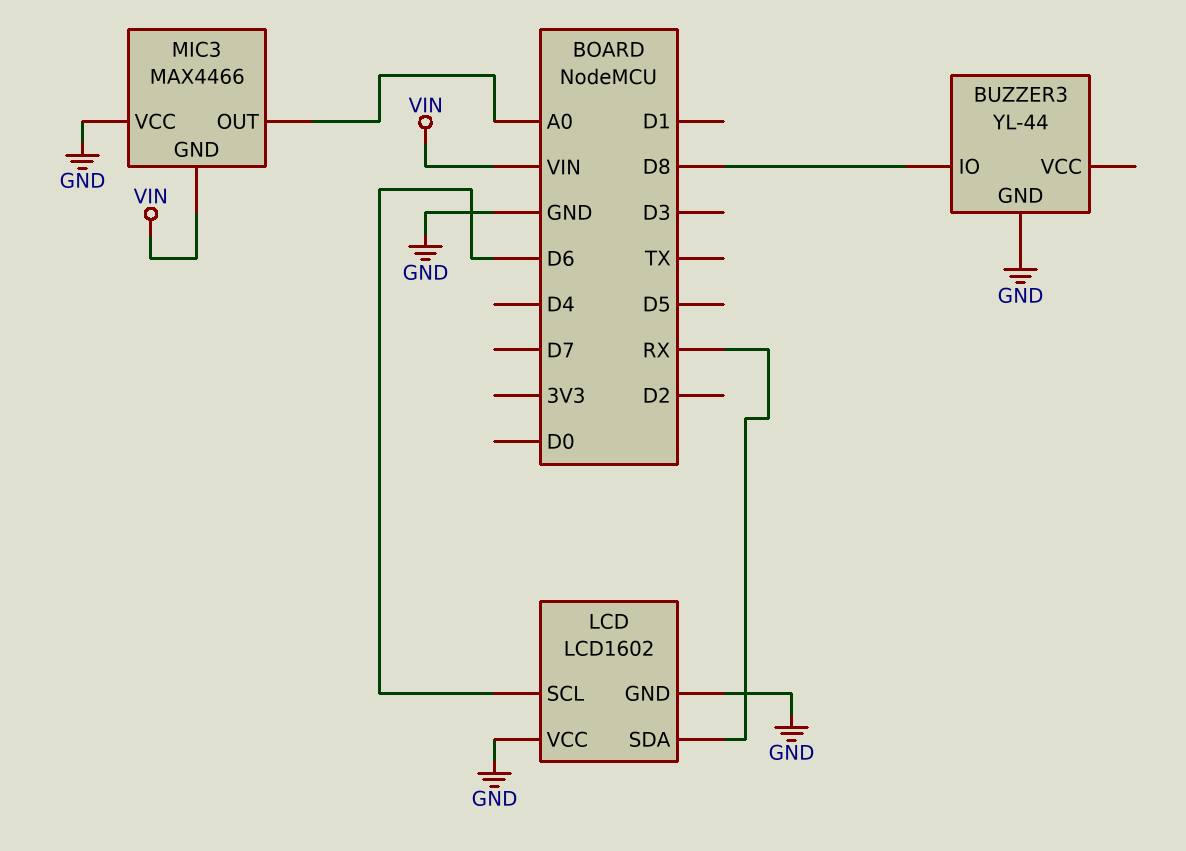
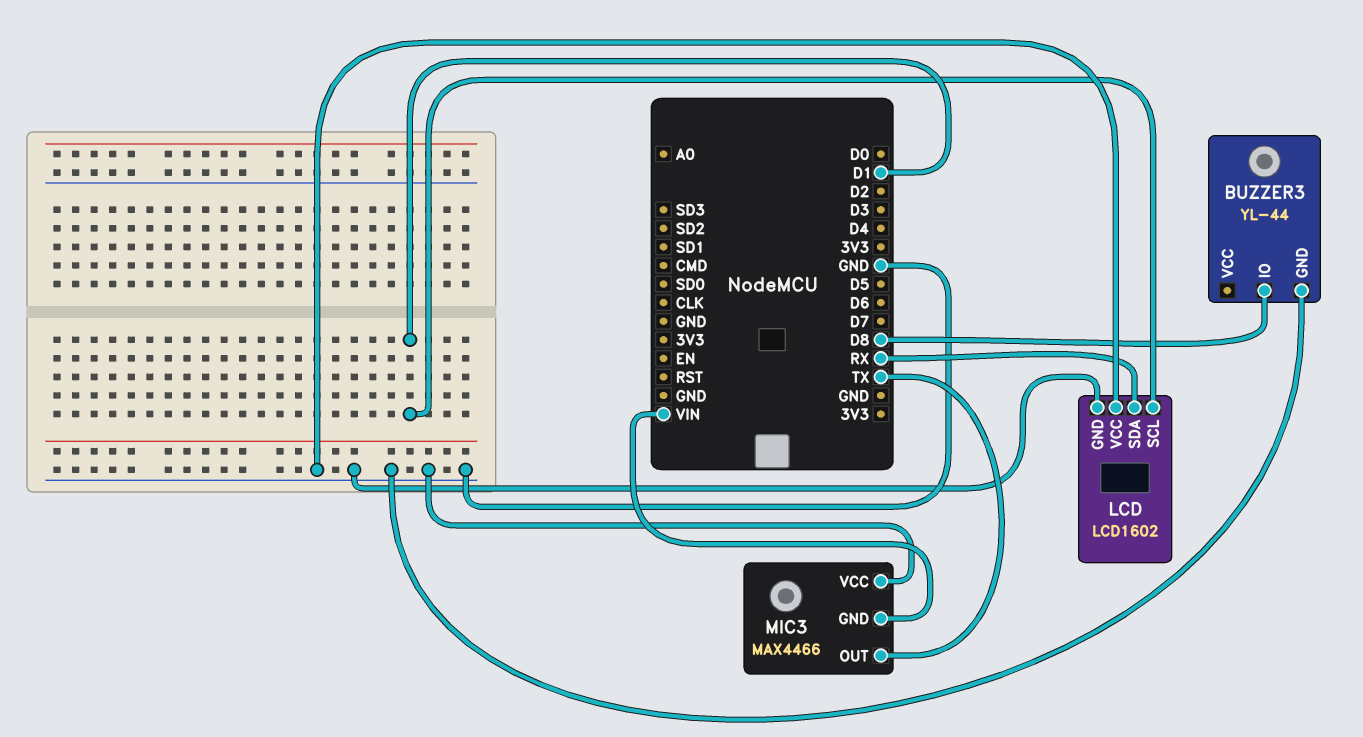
LCD pin SCL: D6 -> D1
MIC3 pin OUT: A0 -> TX

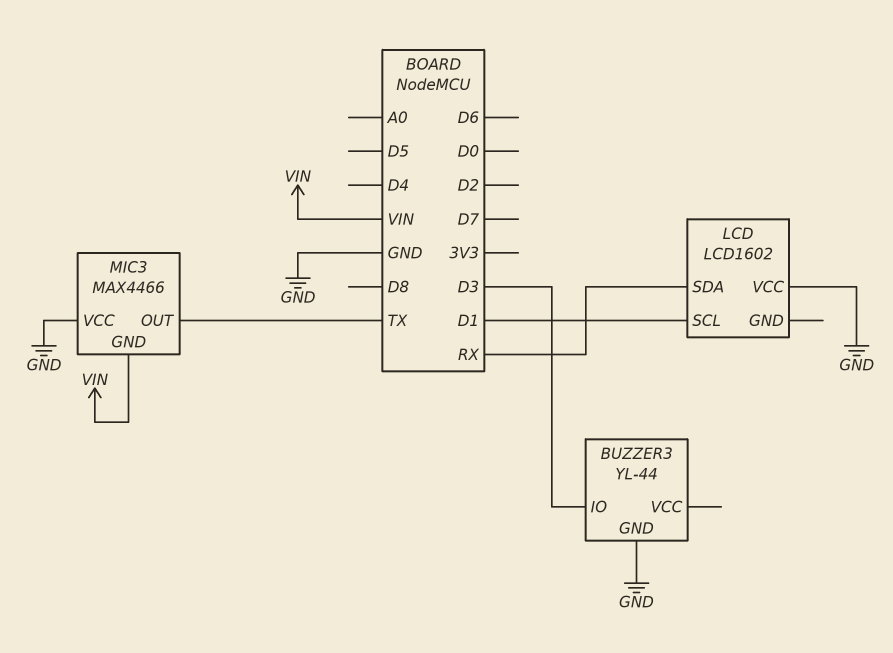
BUZZER3 pin IO: D8 -> D3
LCD pin GND: GND -> none

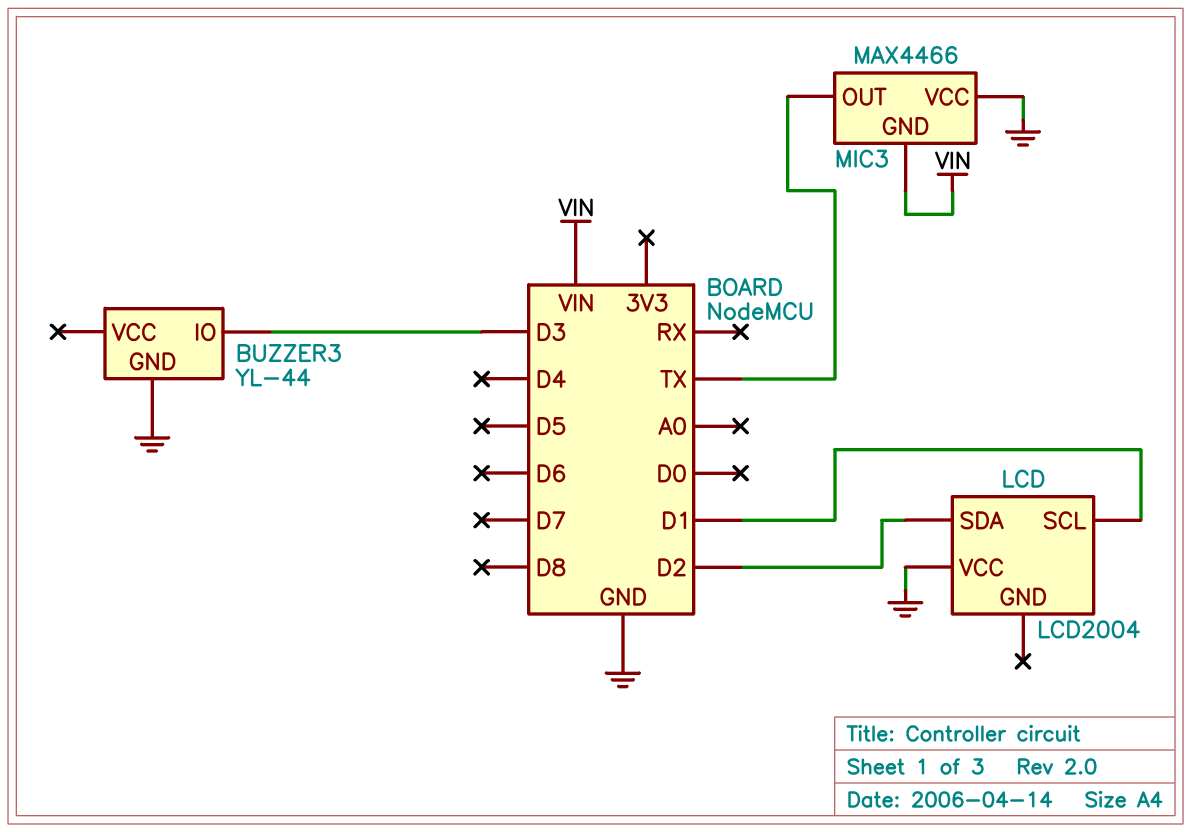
LCD: LCD1602 -> LCD2004
LCD pin SDA: RX -> D2

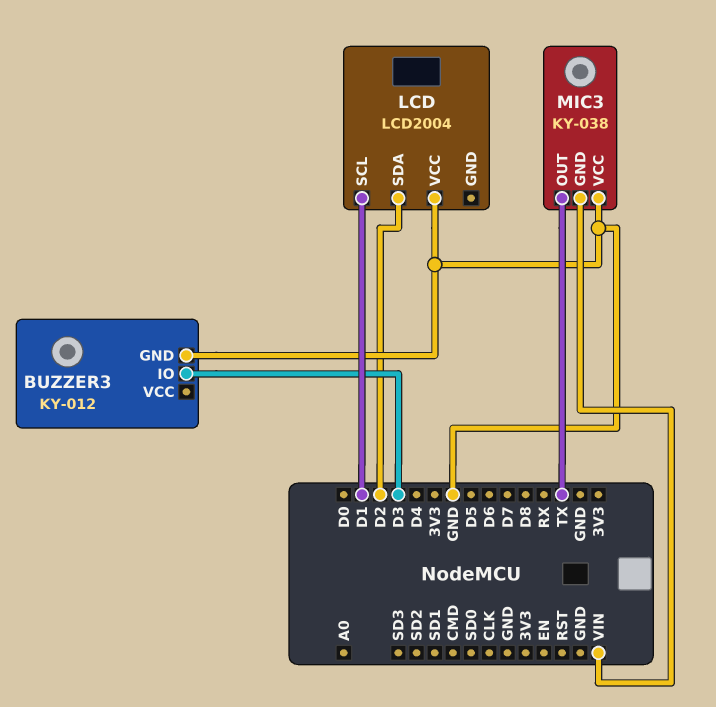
BUZZER3: YL-44 -> KY-012
MIC3: MAX4466 -> KY-038

